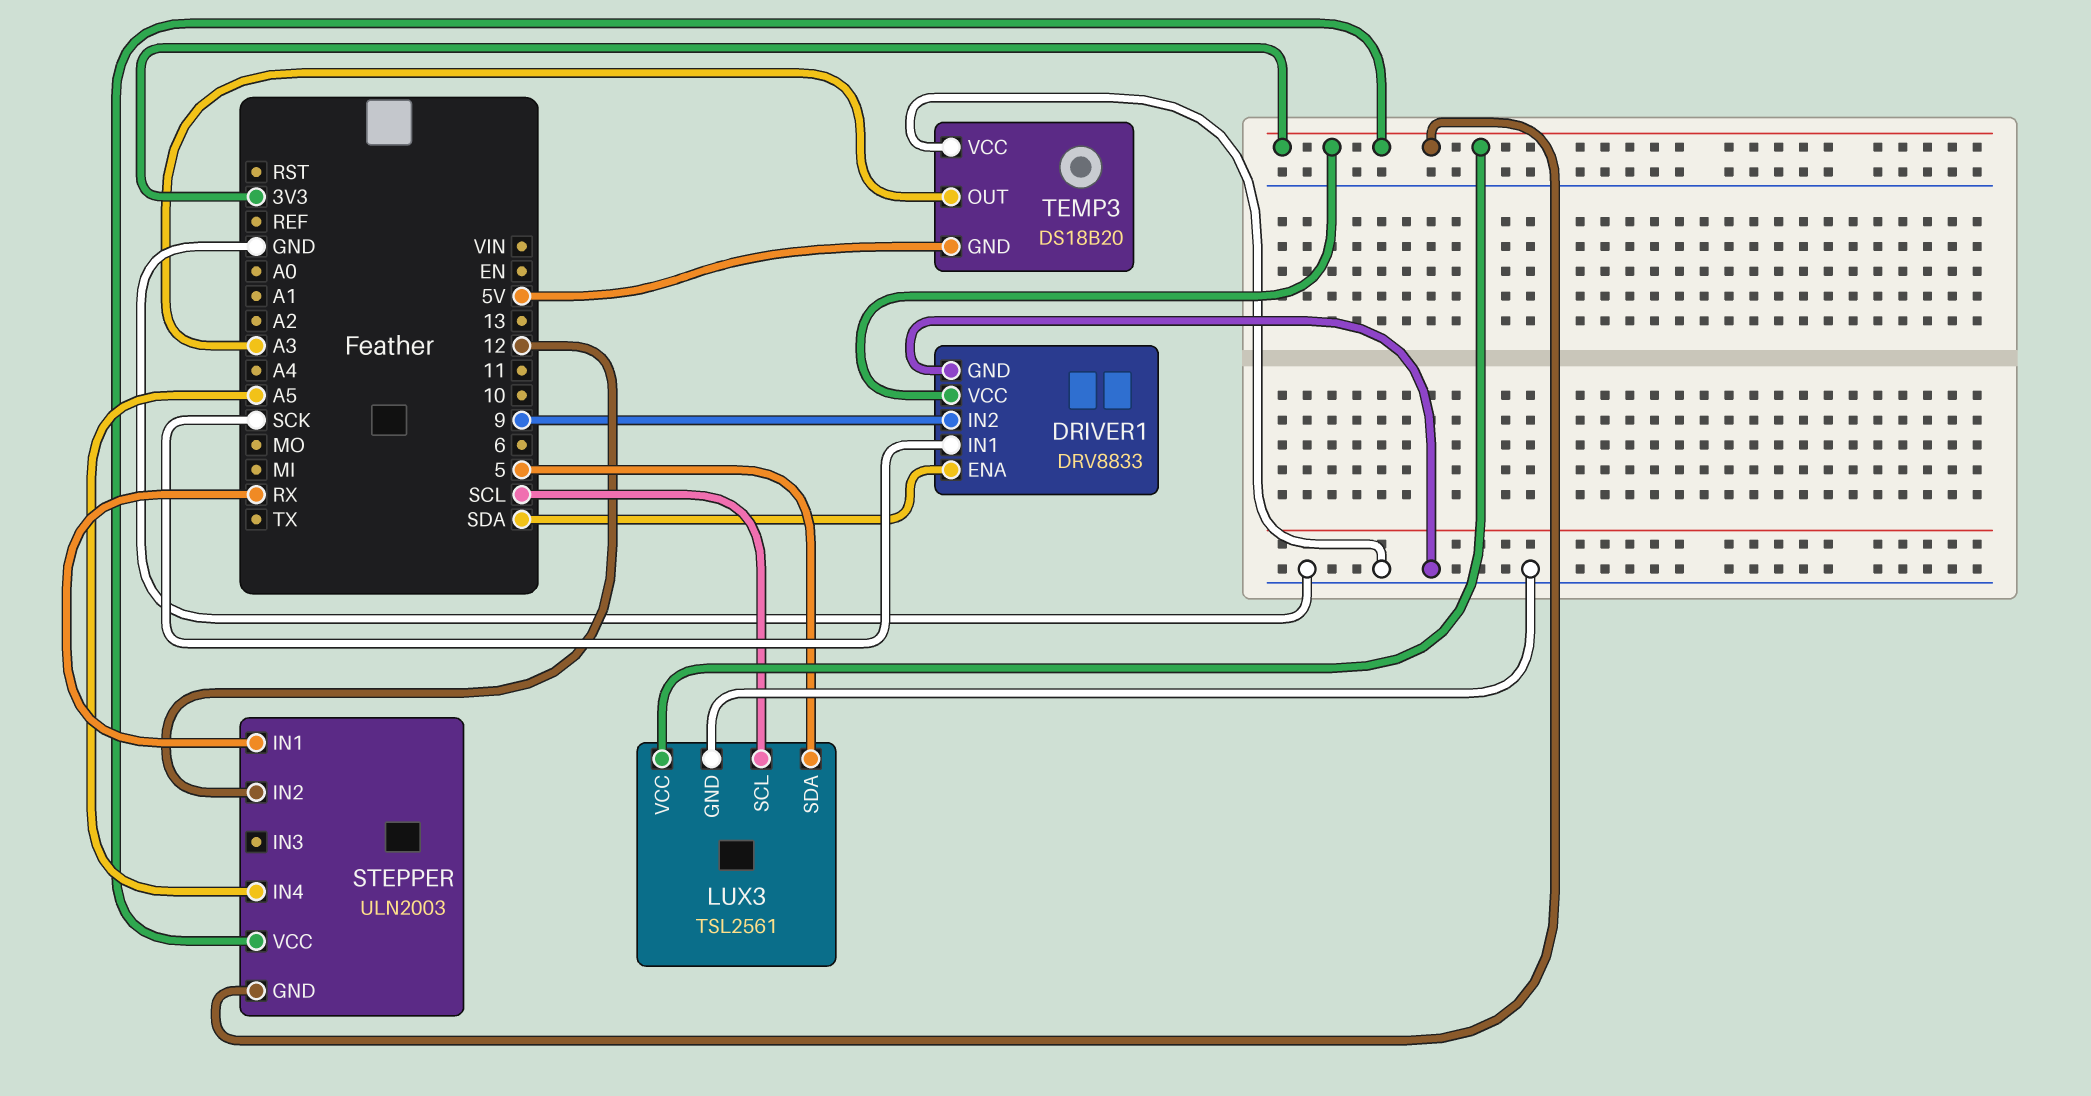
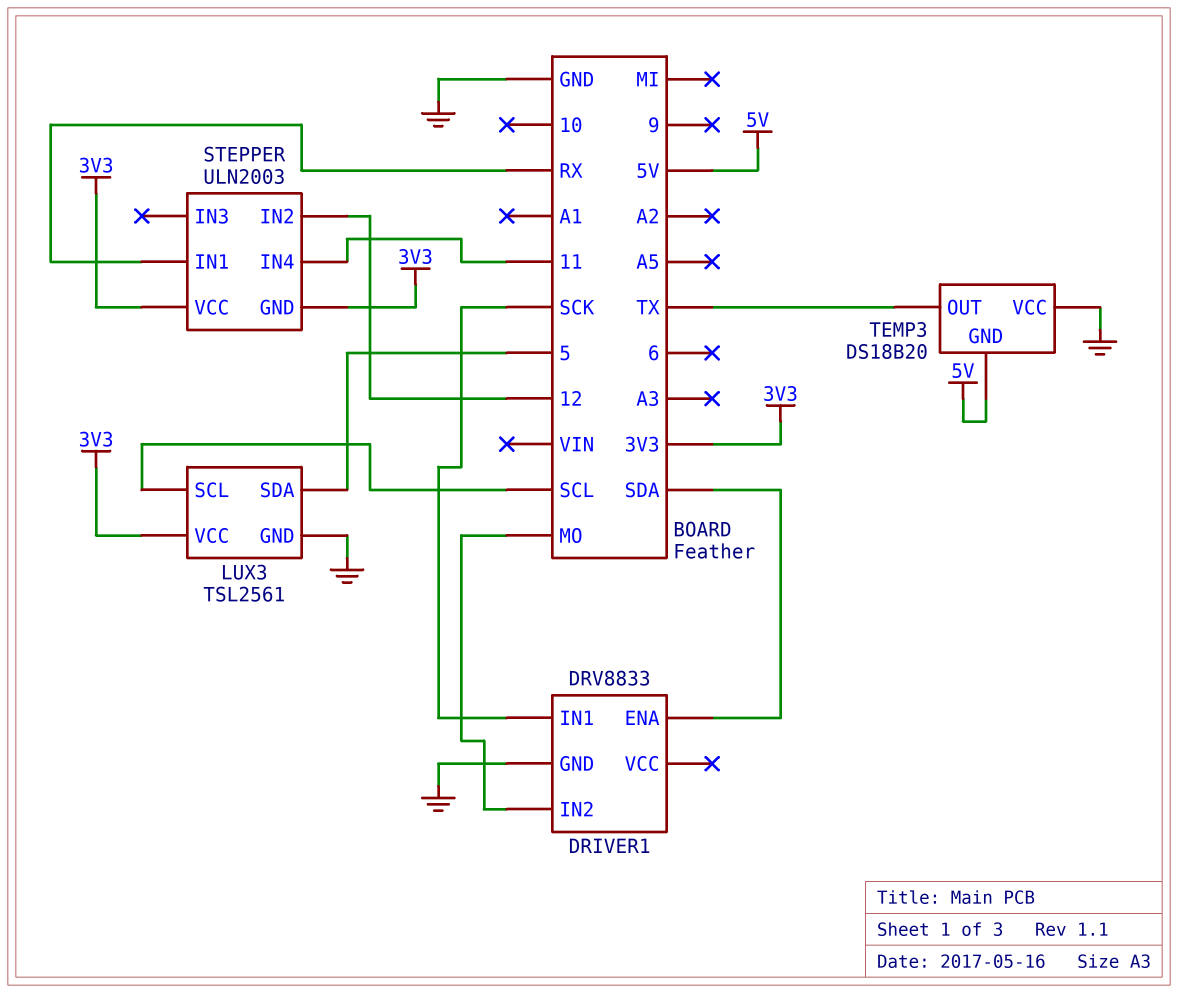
DRIVER1 pin IN2: 9 -> MO
DRIVER1 pin VCC: 3V3 -> none
STEPPER pin IN4: A5 -> 11
TEMP3 pin OUT: A3 -> TX

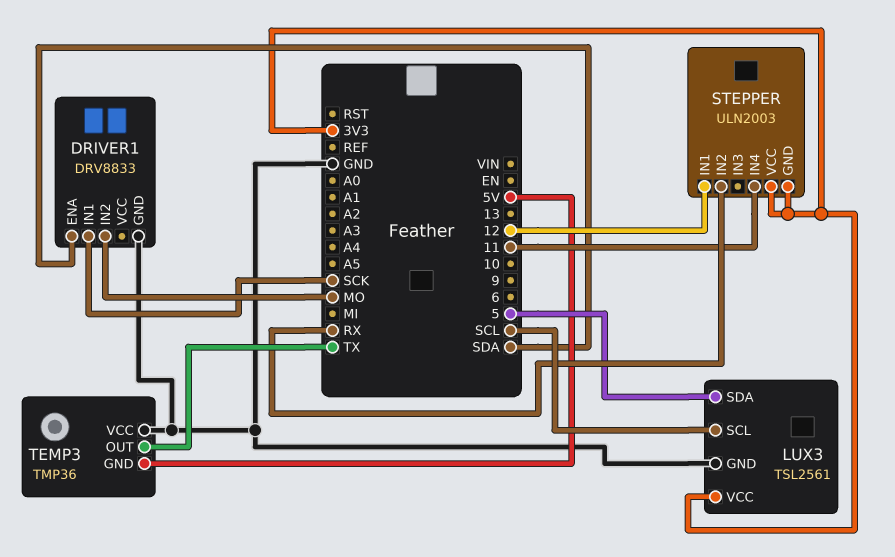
STEPPER pin IN1: RX -> 12
STEPPER pin IN2: 12 -> RX
TEMP3: DS18B20 -> TMP36

